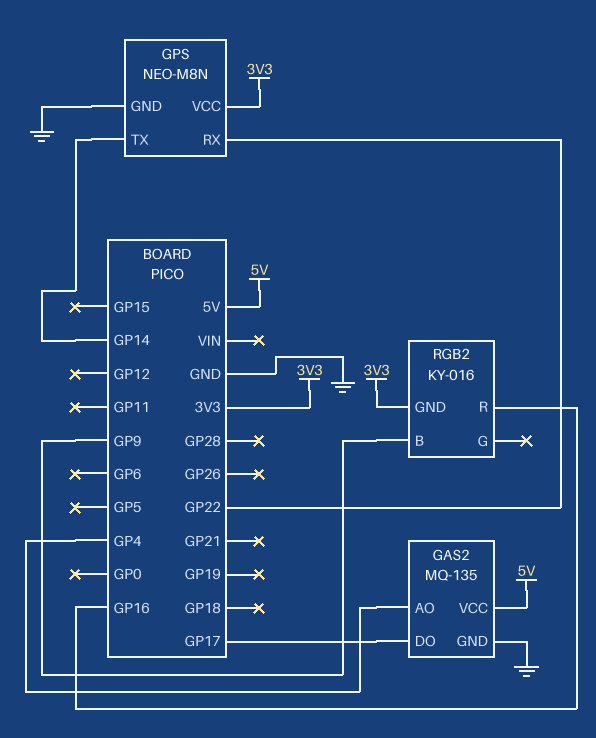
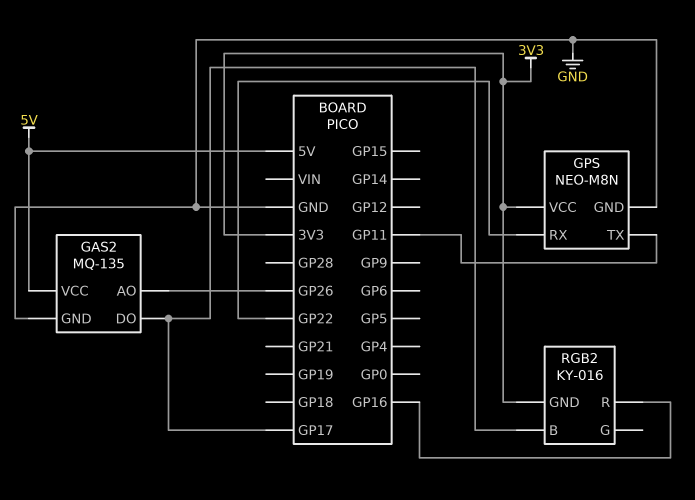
GAS2 pin AO: GP4 -> GP26
GPS pin TX: GP14 -> GP11
RGB2 pin B: GP9 -> GP17

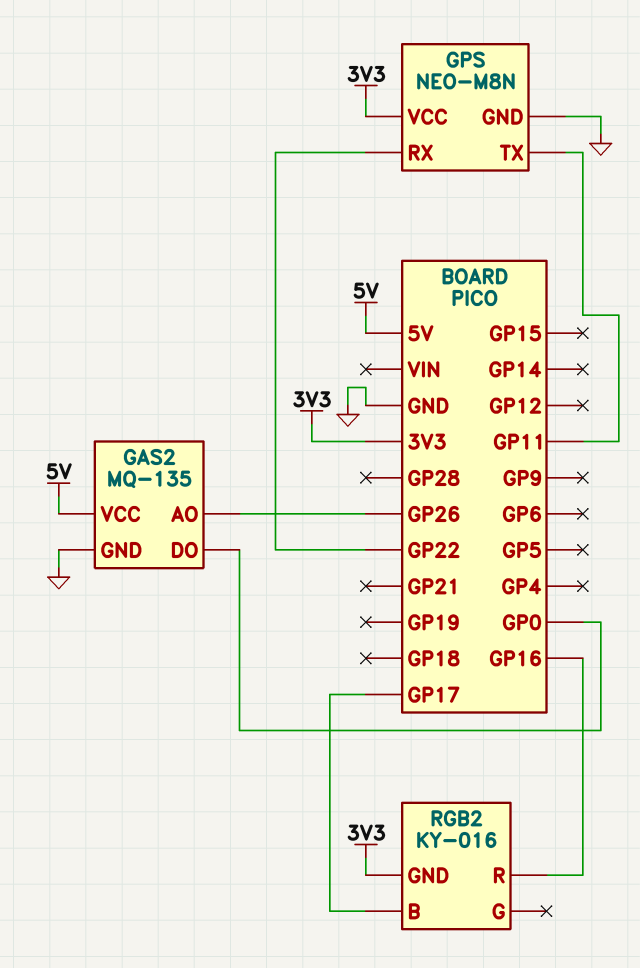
GAS2 pin DO: GP17 -> GP0

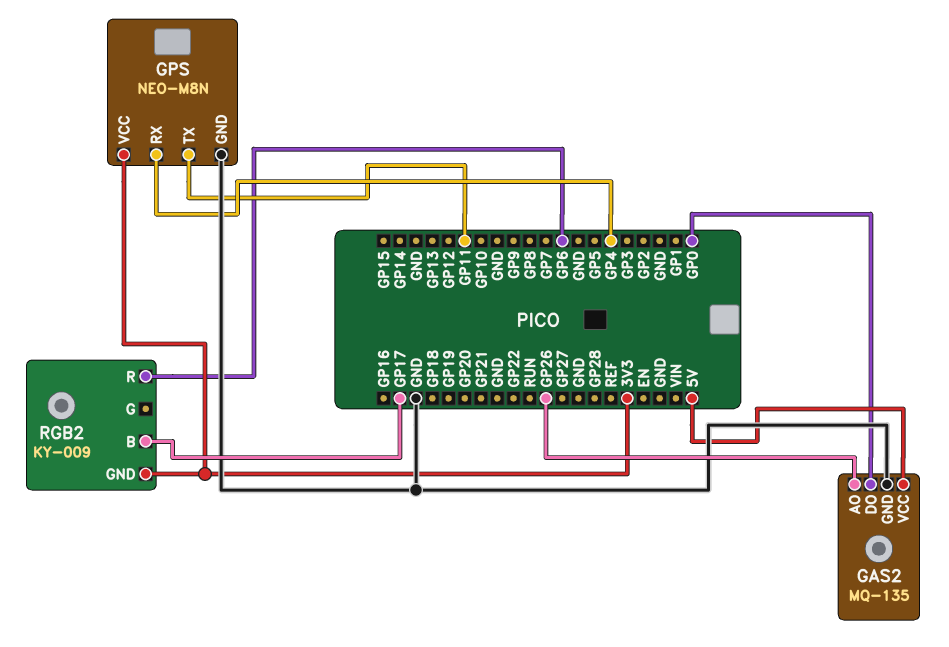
GPS pin RX: GP22 -> GP4
RGB2: KY-016 -> KY-009
RGB2 pin R: GP16 -> GP6

